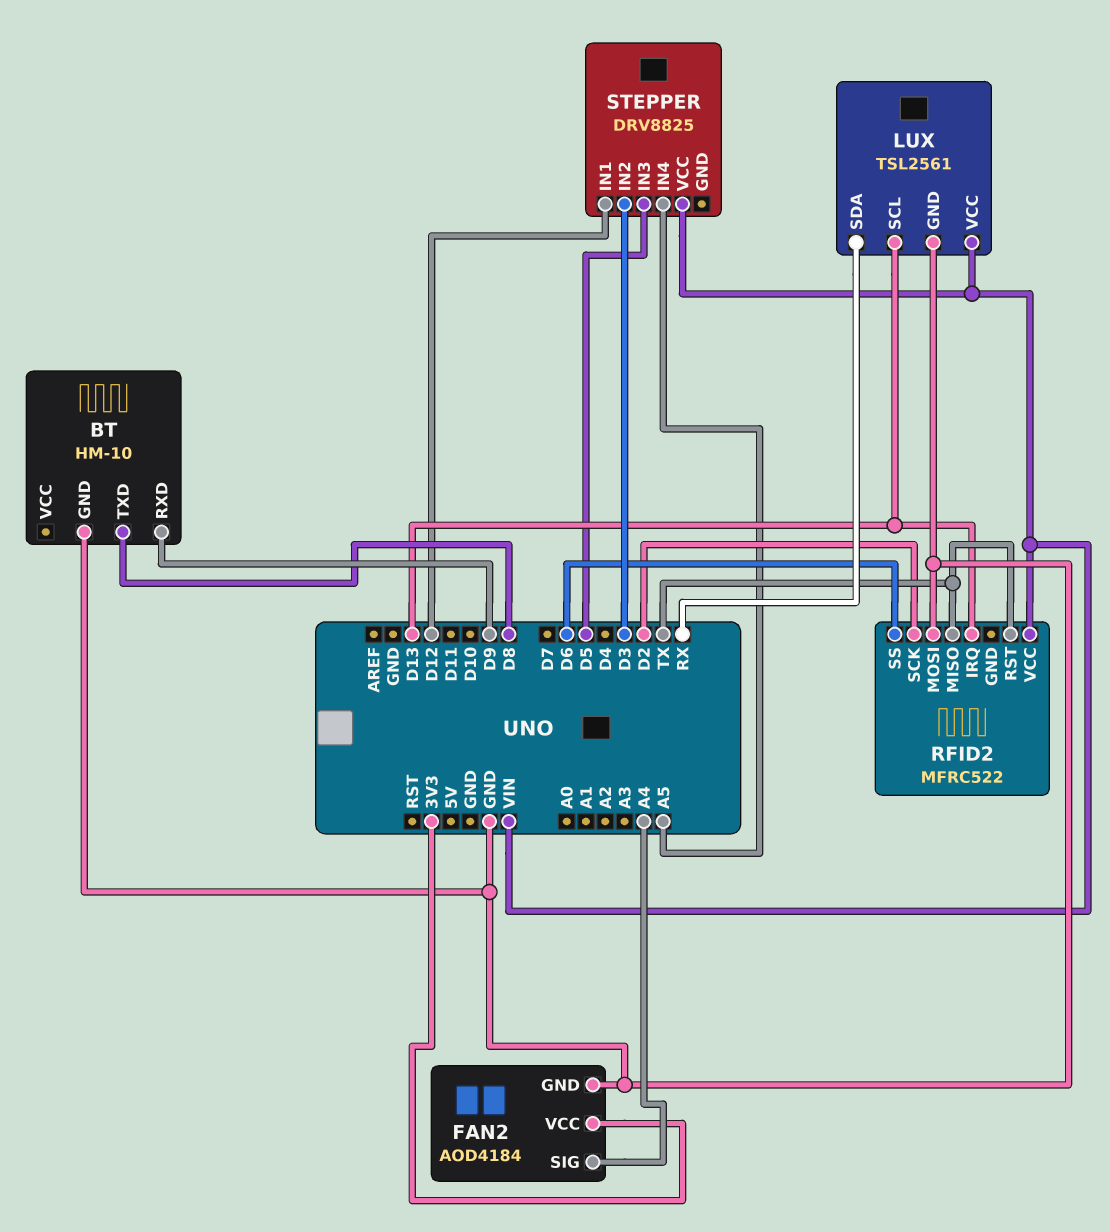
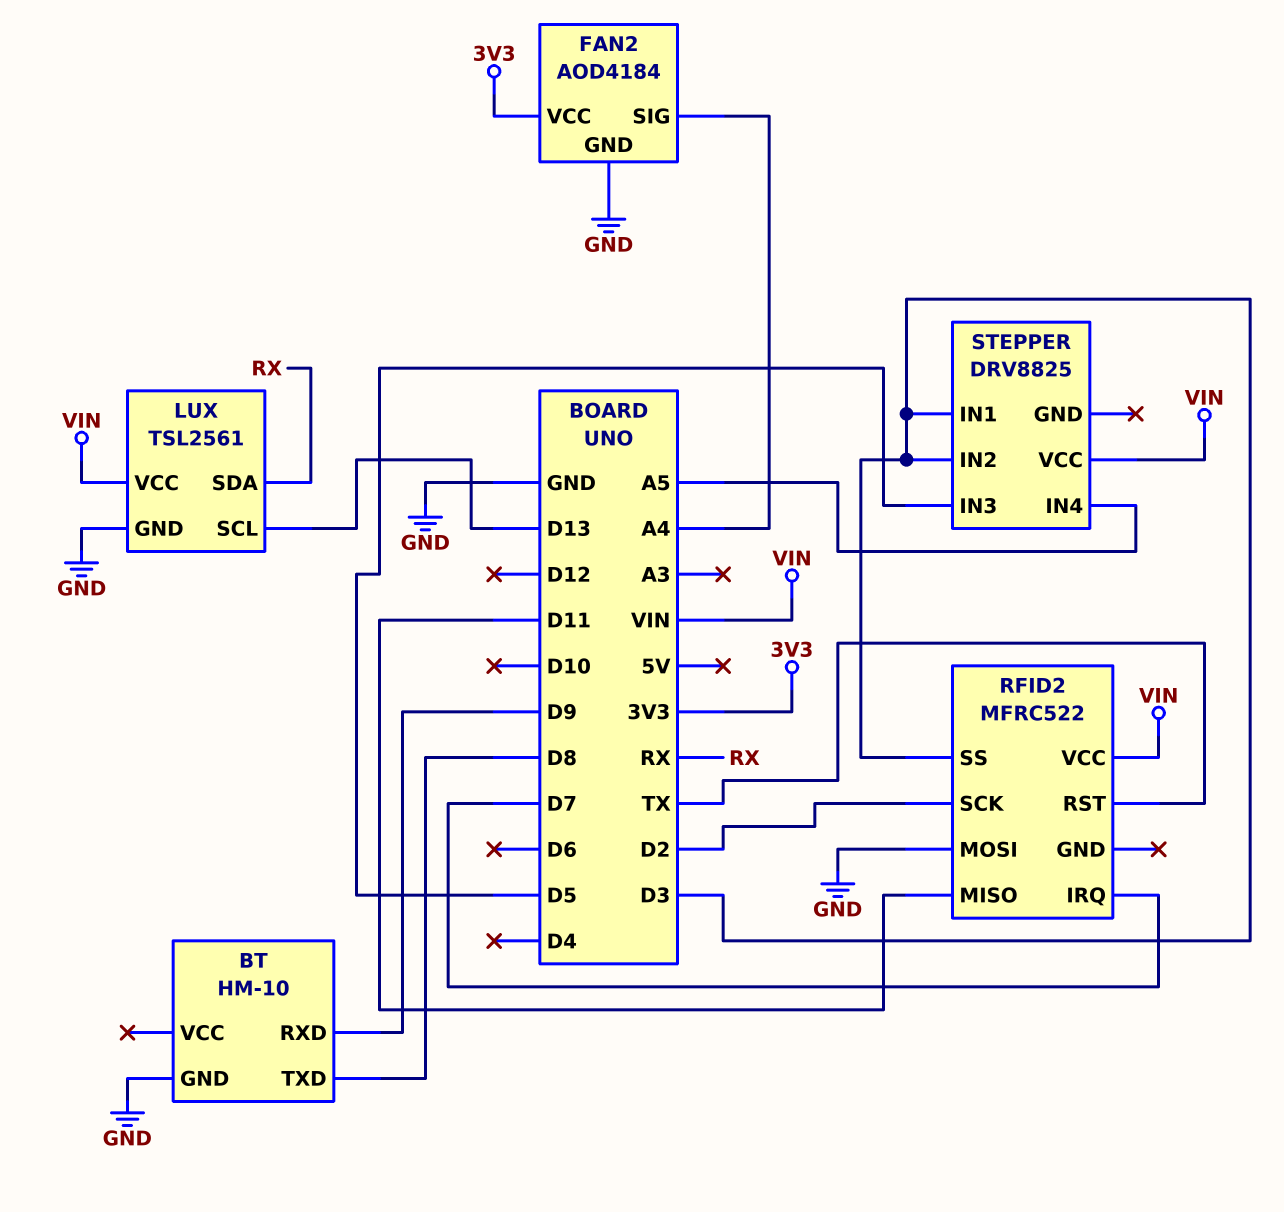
RFID2 pin IRQ: D13 -> D7
RFID2 pin MISO: TX -> D11
RFID2 pin SS: D6 -> D3
STEPPER pin IN1: D12 -> D3

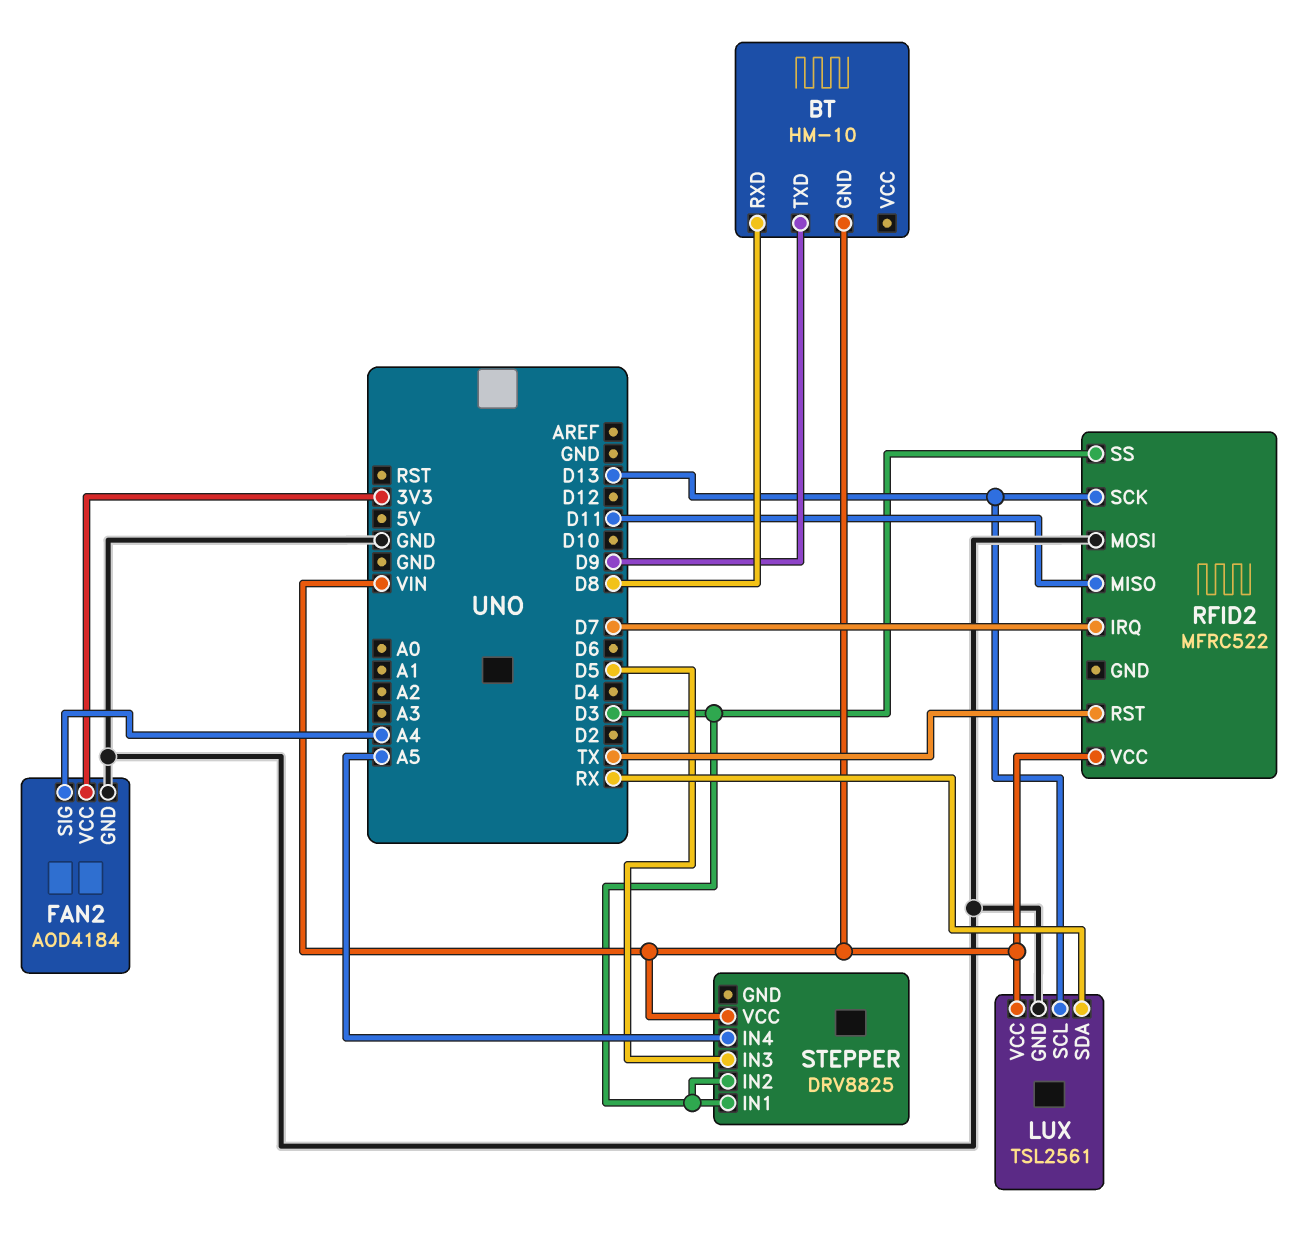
BT pin GND: GND -> VIN
BT pin RXD: D9 -> D8
BT pin TXD: D8 -> D9
RFID2 pin SCK: D2 -> D13

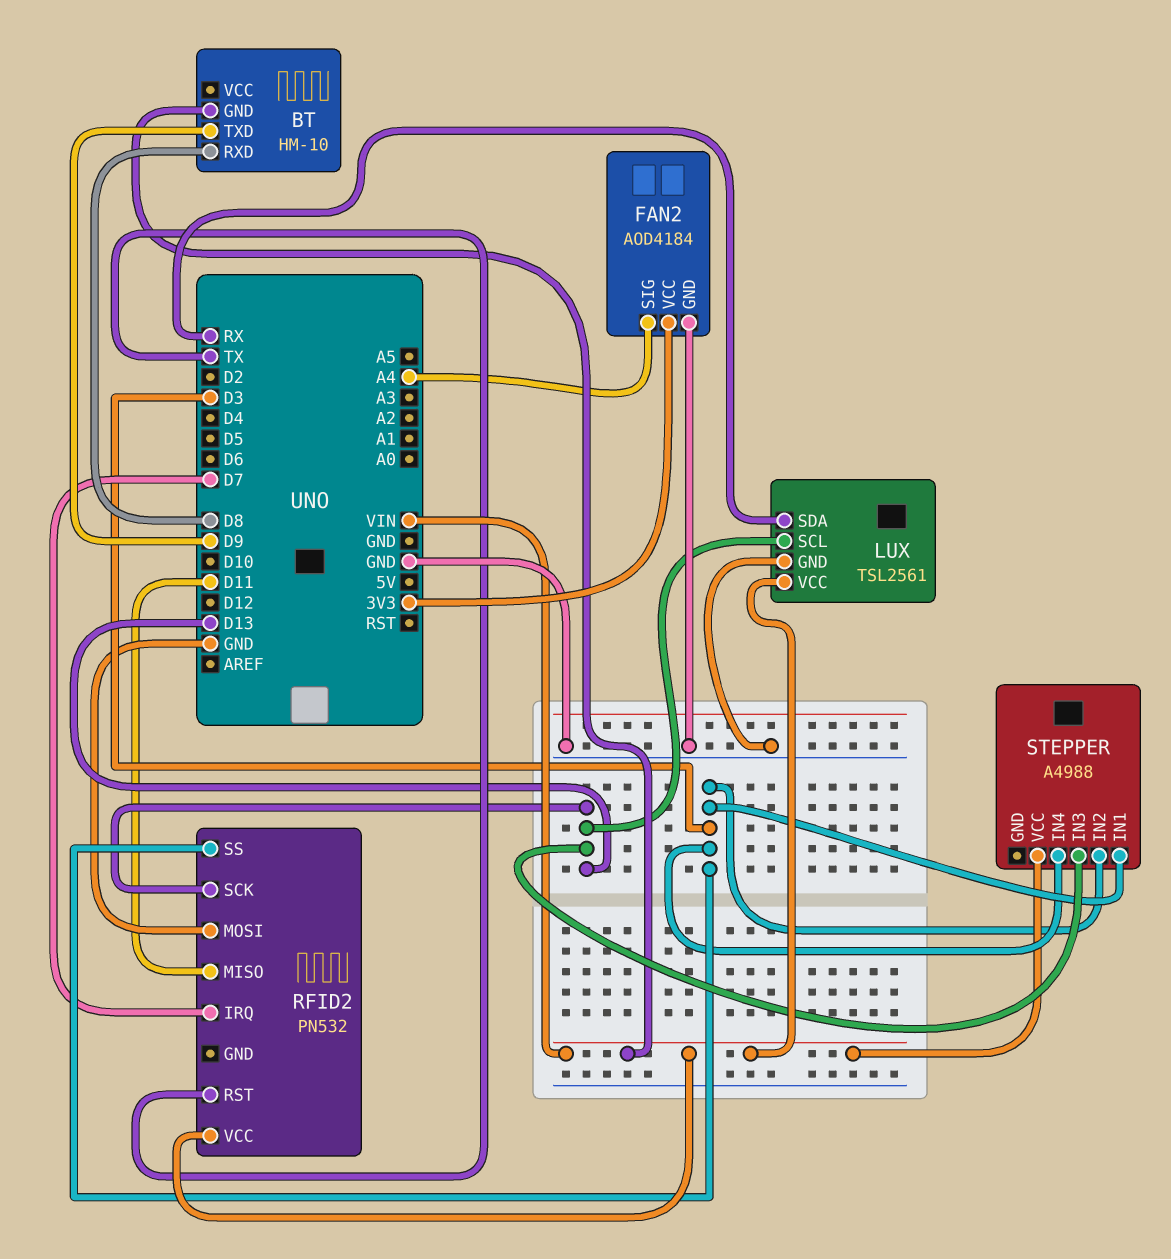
RFID2: MFRC522 -> PN532
STEPPER: DRV8825 -> A4988
STEPPER pin IN3: D5 -> D13
STEPPER pin IN4: A5 -> D3

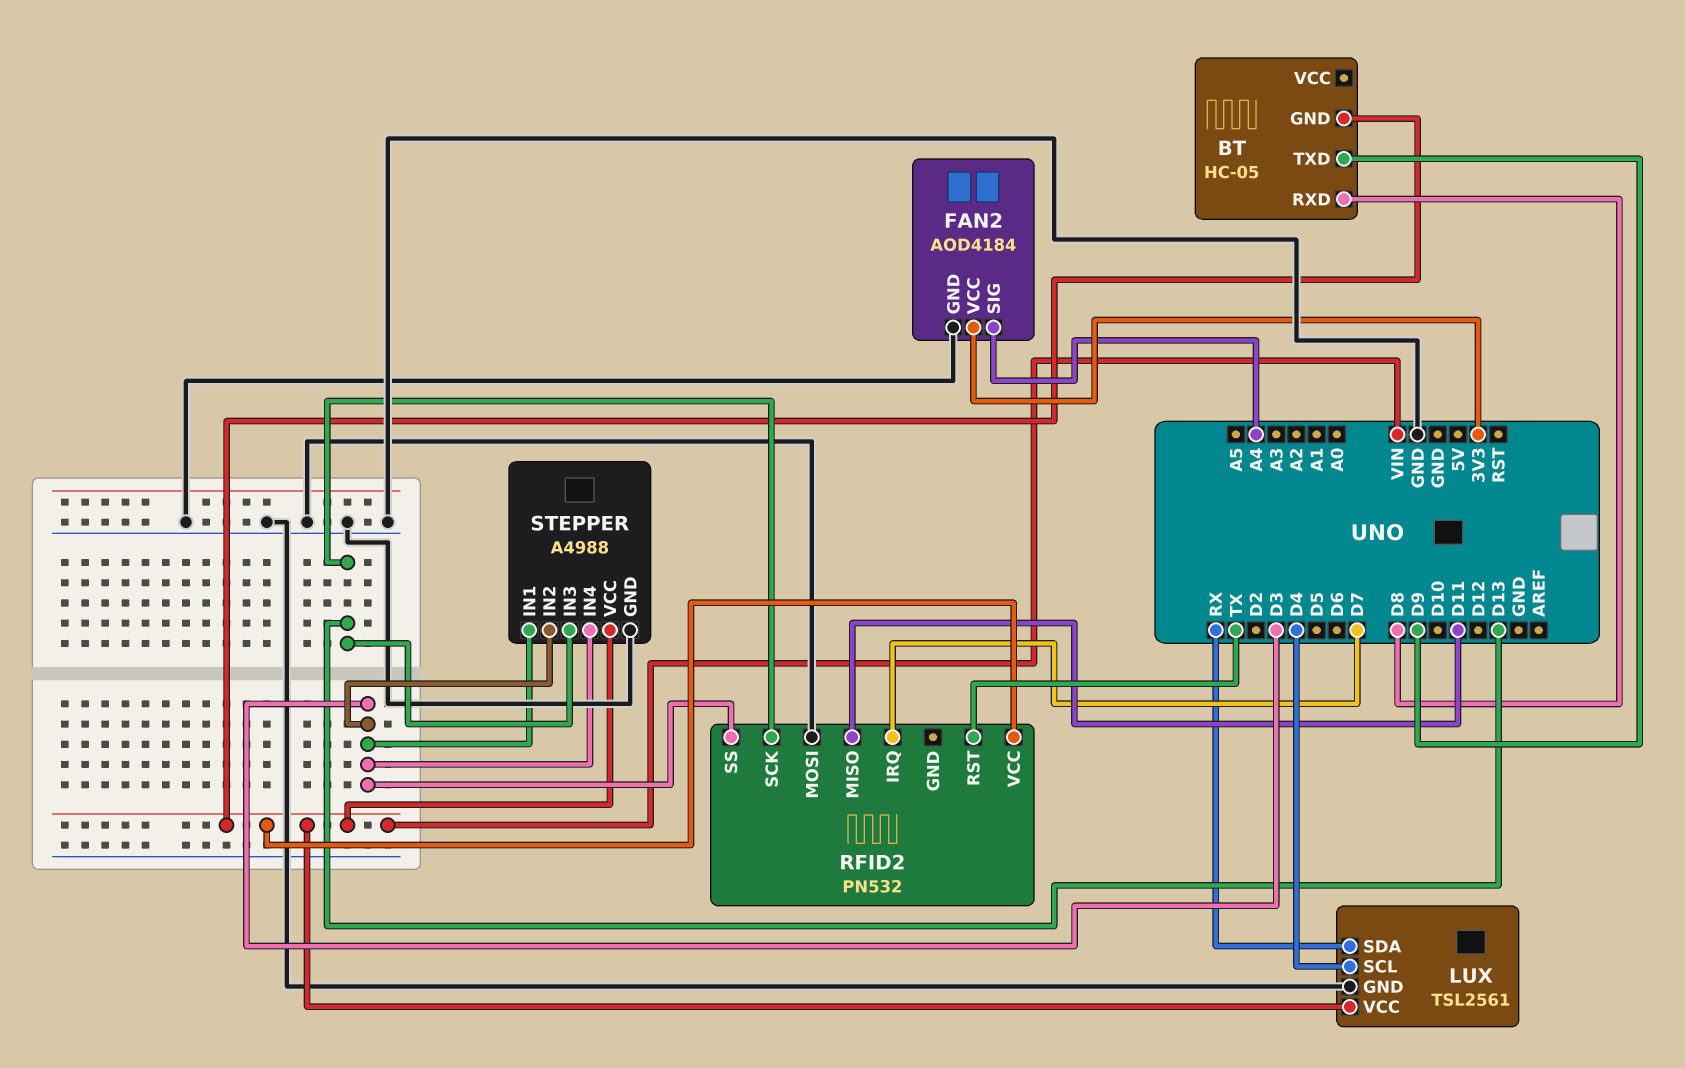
BT: HM-10 -> HC-05
LUX pin SCL: D13 -> D4
STEPPER pin GND: none -> GND

